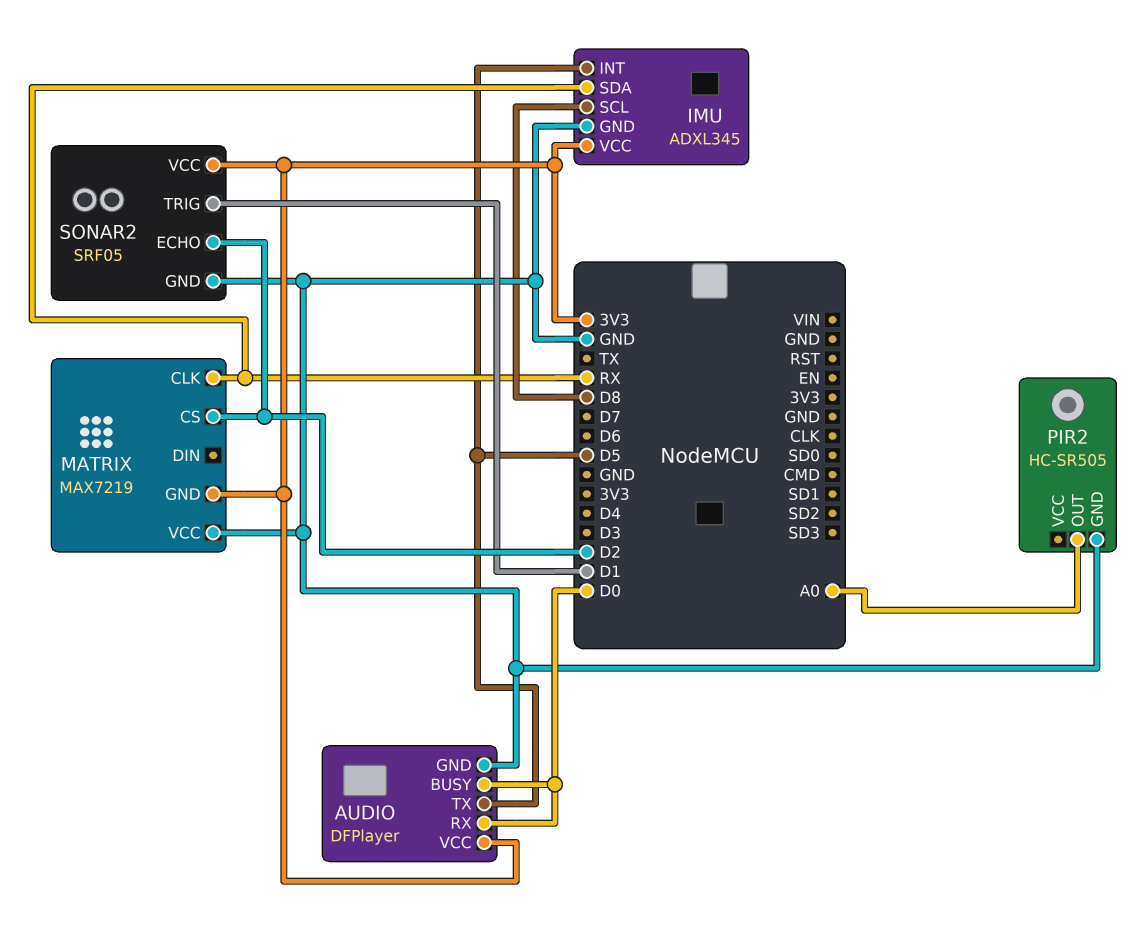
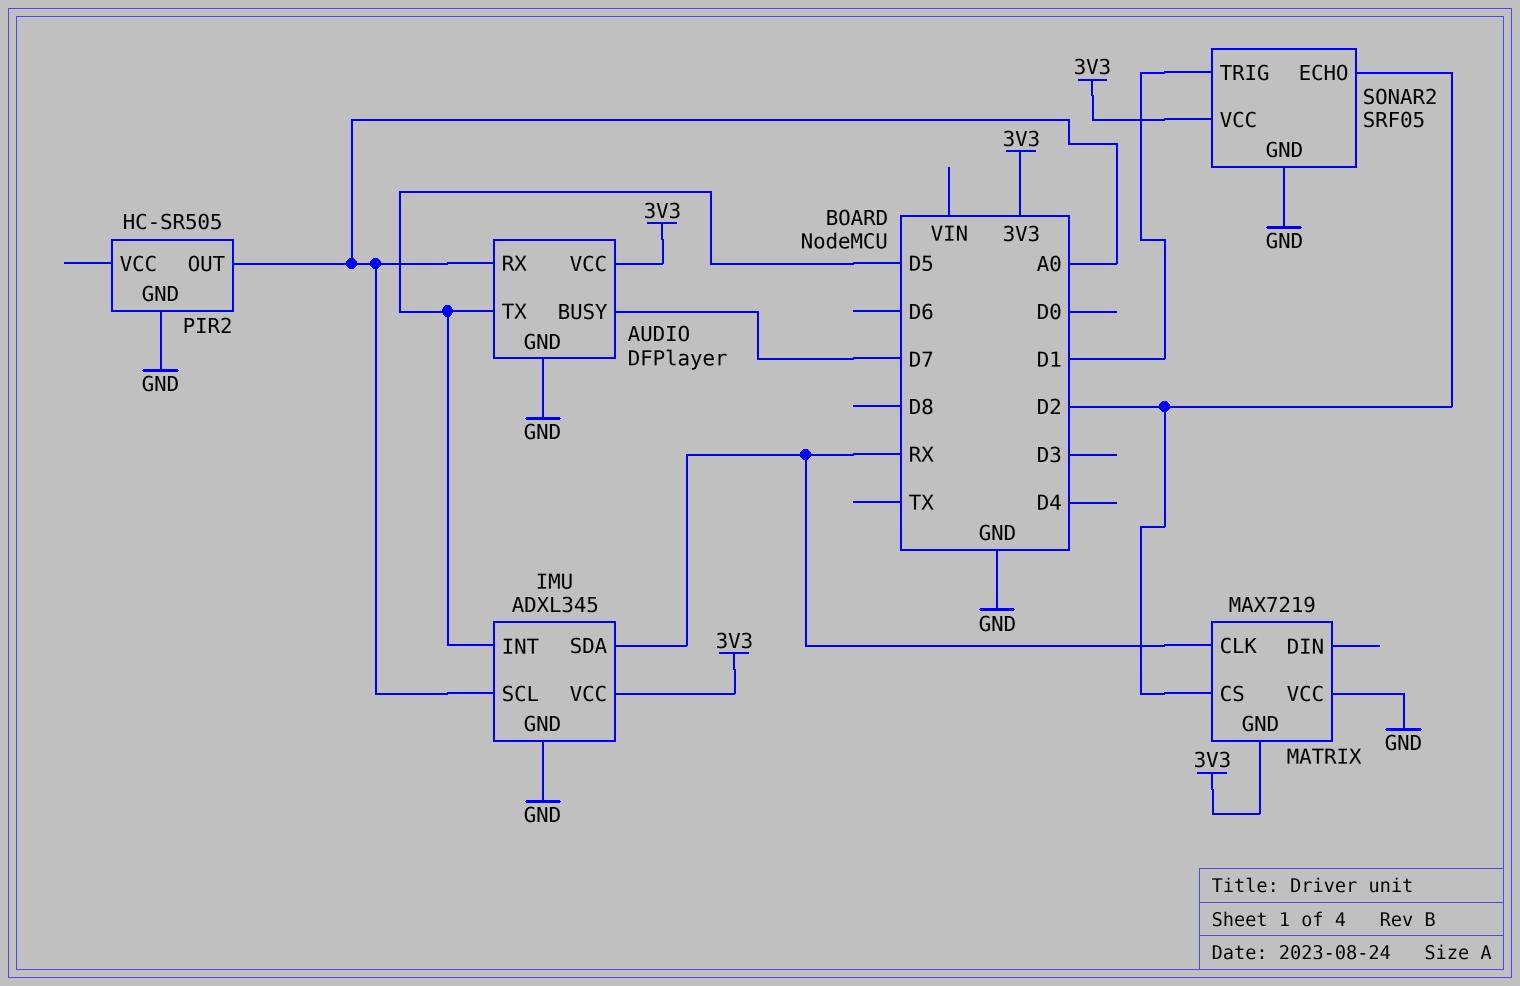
AUDIO pin BUSY: D0 -> D7
AUDIO pin RX: D0 -> A0
IMU pin SCL: D8 -> A0

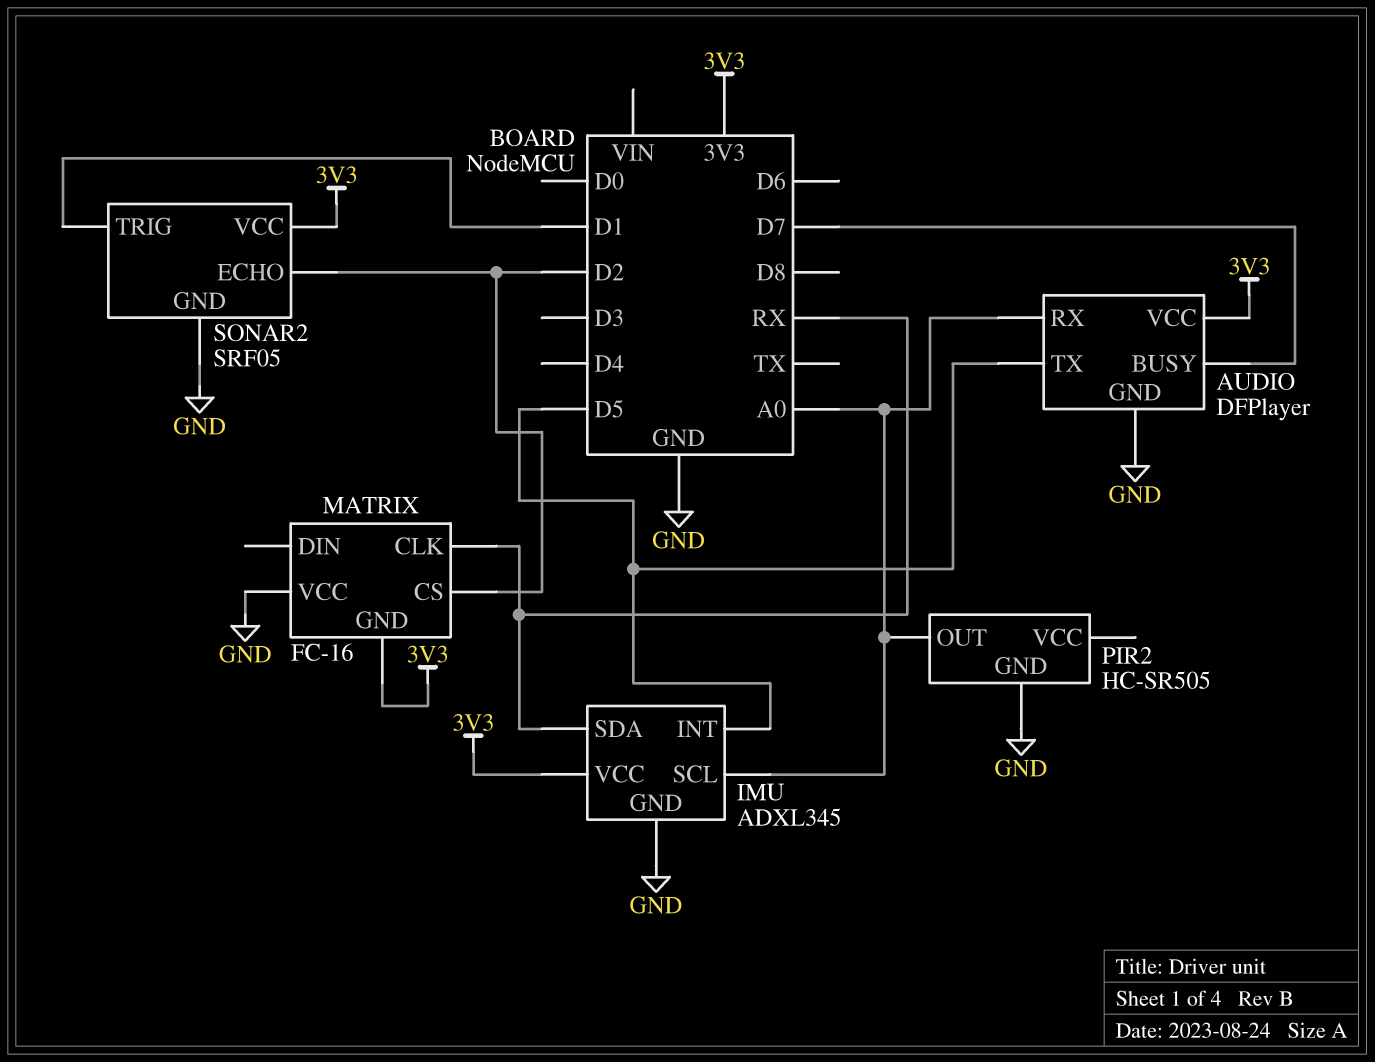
MATRIX: MAX7219 -> FC-16

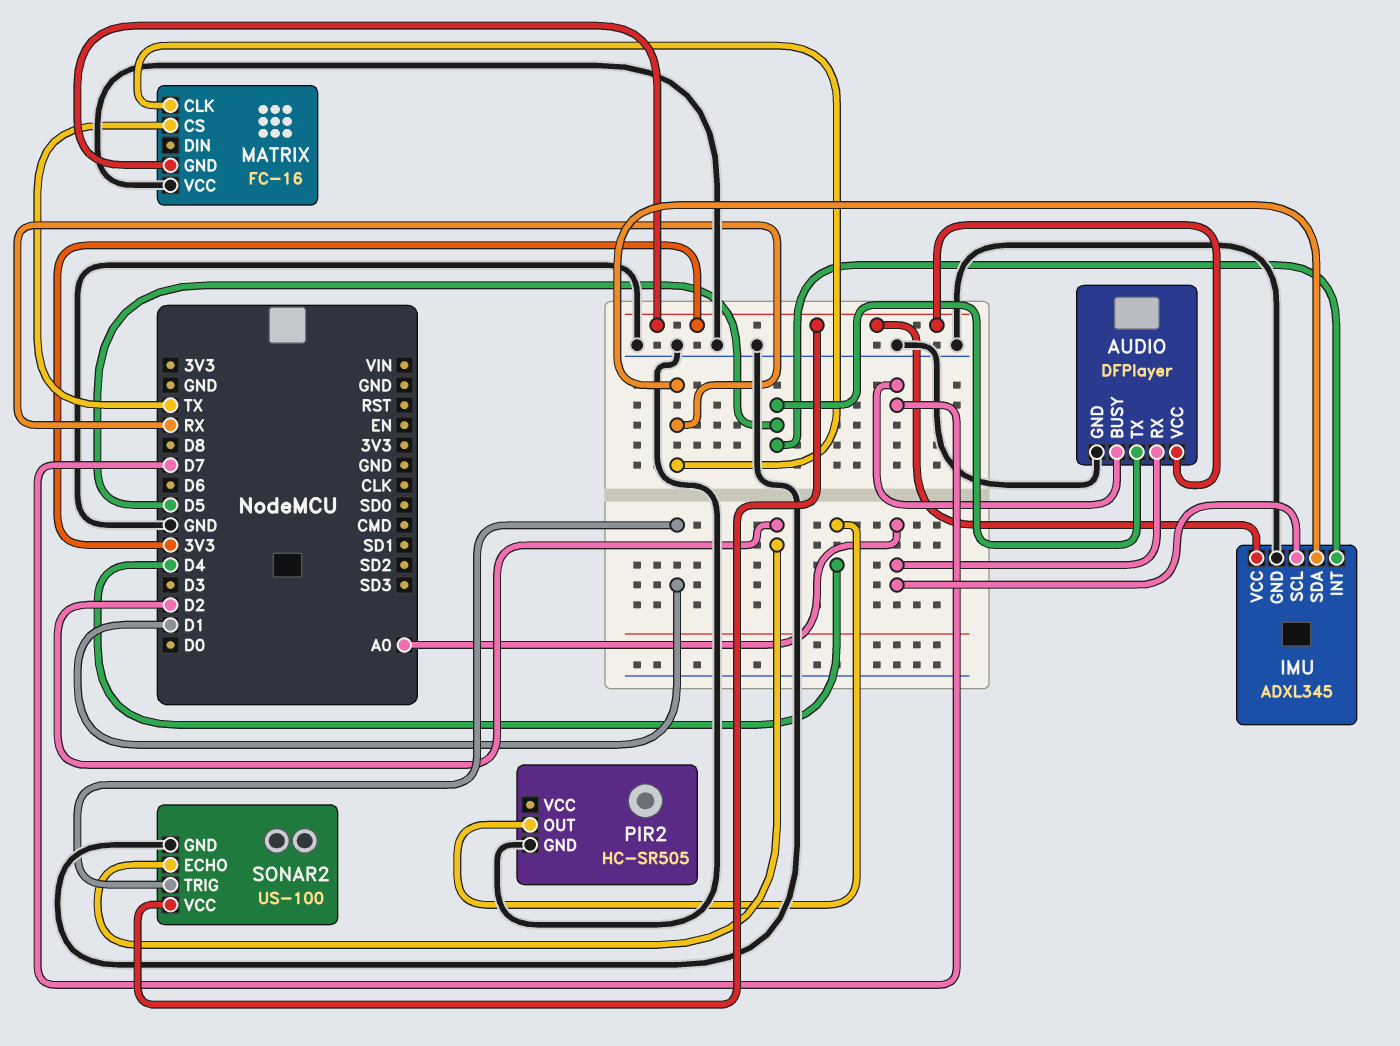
MATRIX pin CS: D2 -> TX
PIR2 pin OUT: A0 -> D4
SONAR2: SRF05 -> US-100

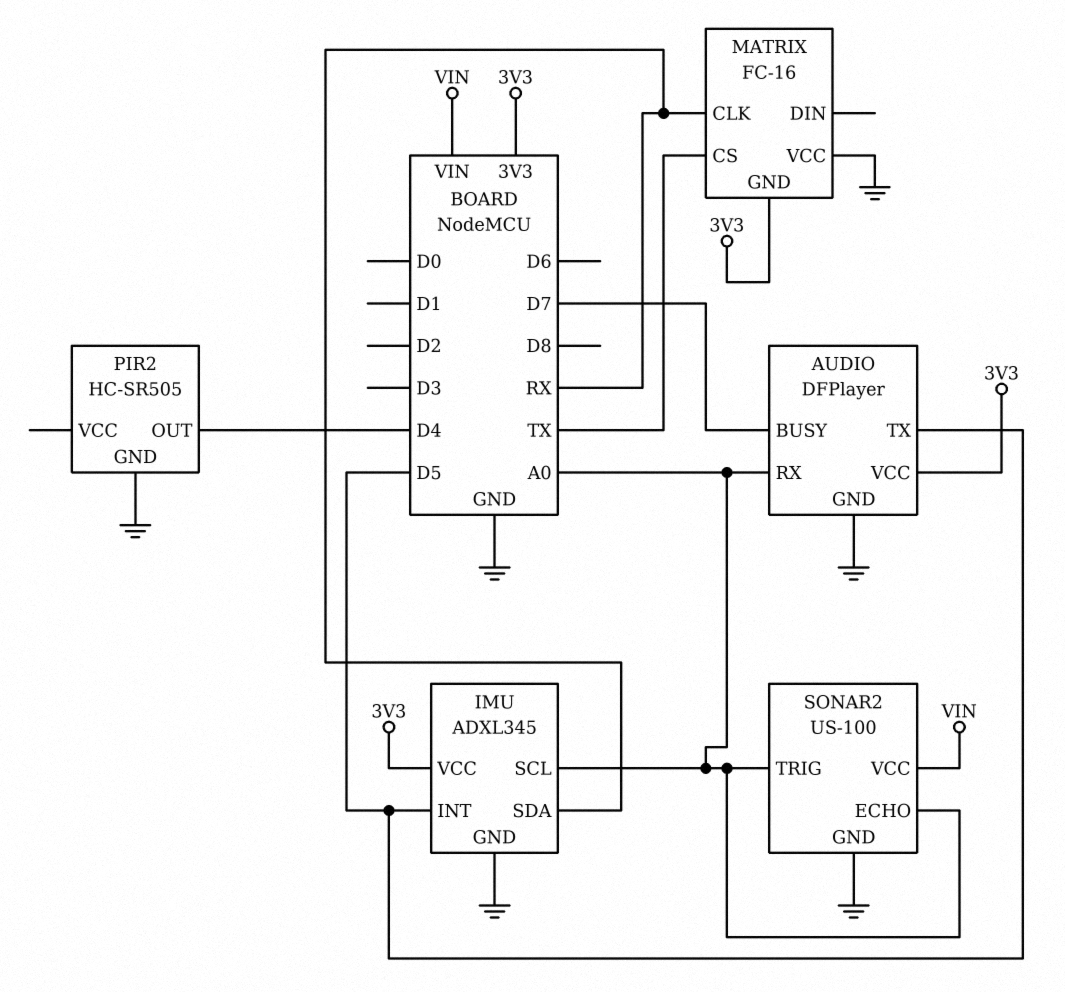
SONAR2 pin ECHO: D2 -> A0
SONAR2 pin TRIG: D1 -> A0
SONAR2 pin VCC: 3V3 -> VIN

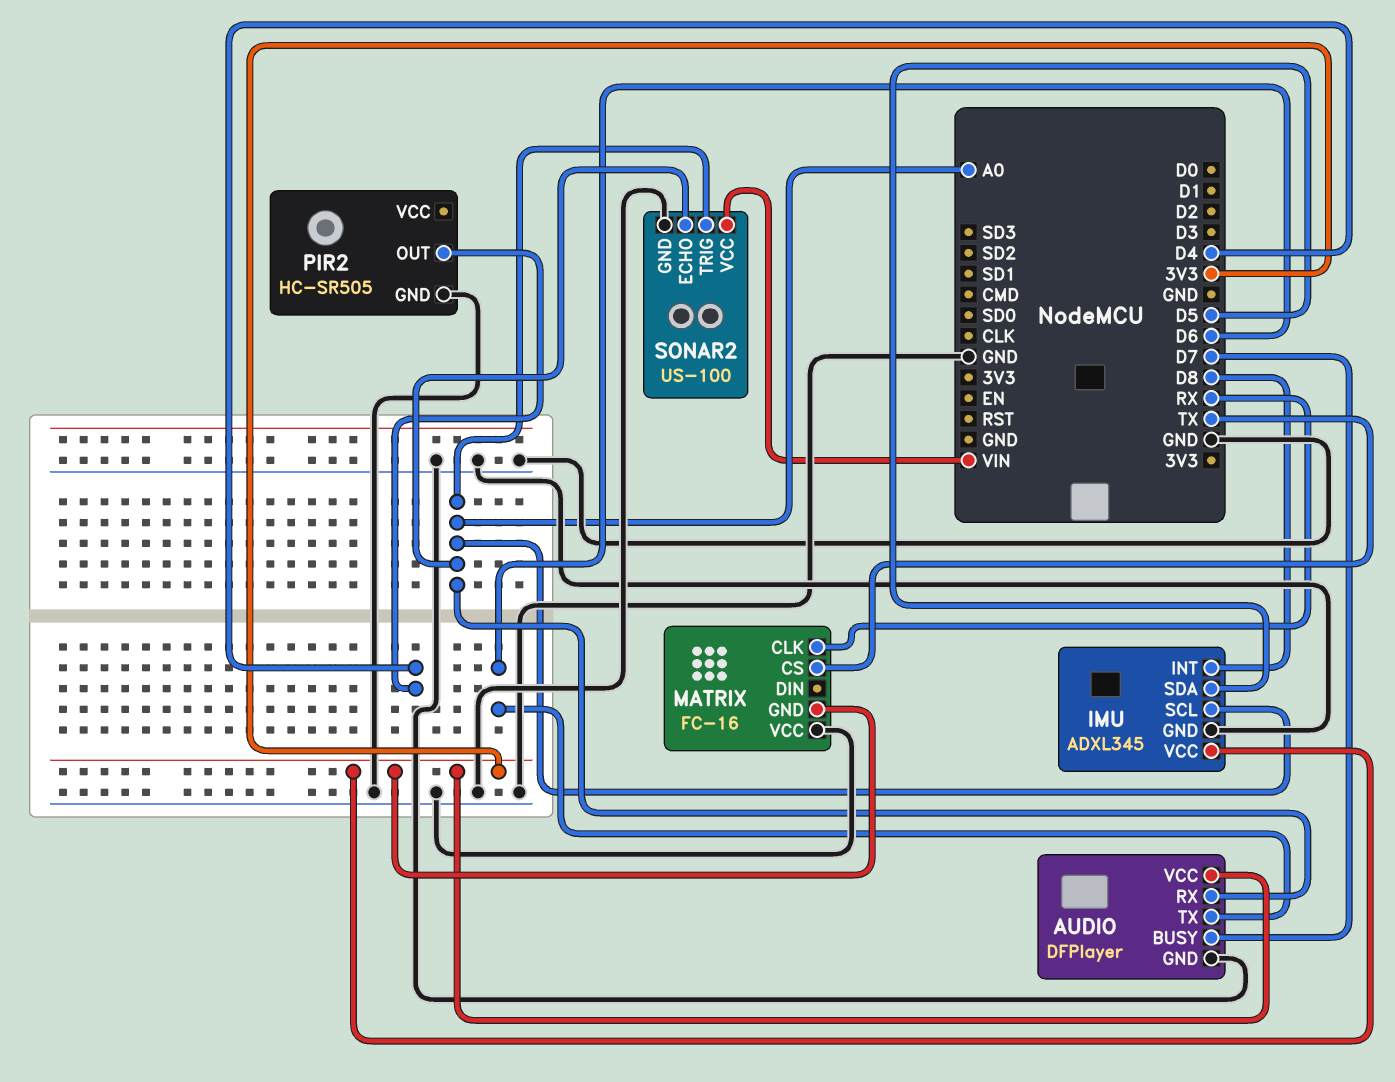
AUDIO pin TX: D5 -> D6
IMU pin INT: D5 -> D8
IMU pin SDA: RX -> D5

